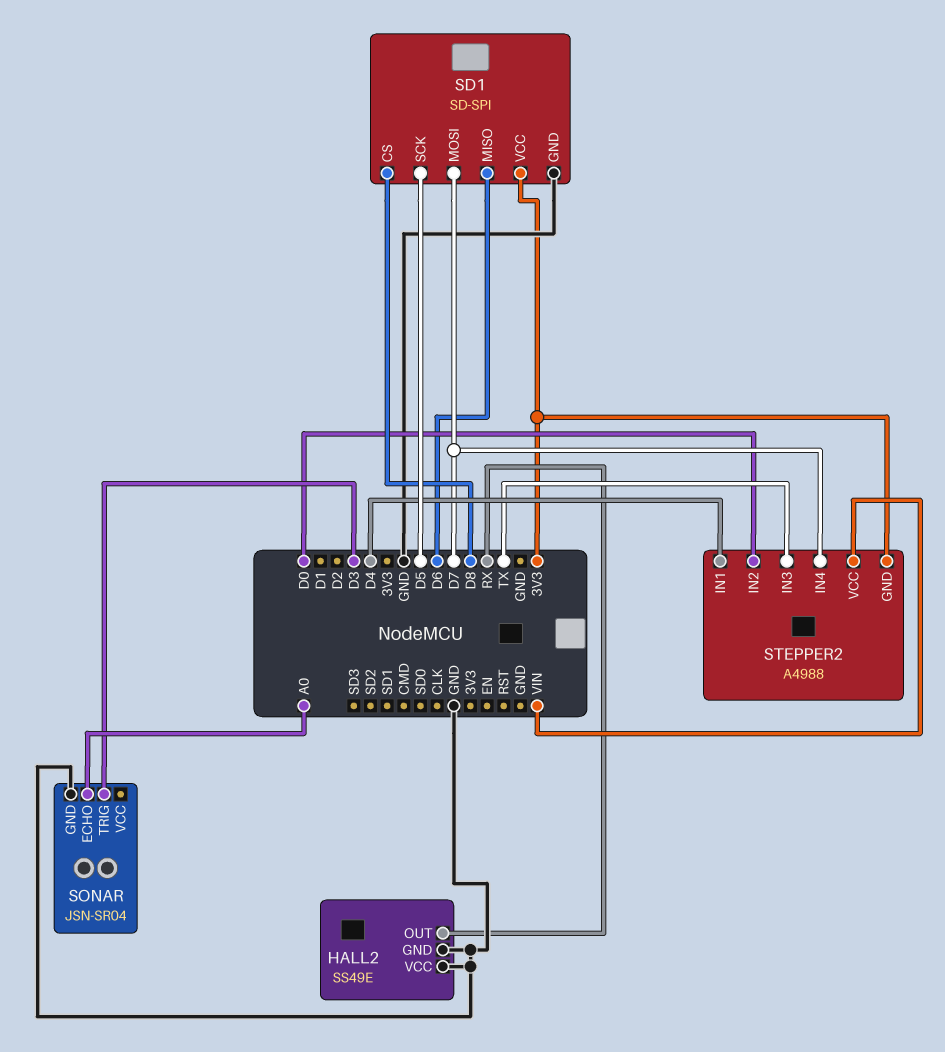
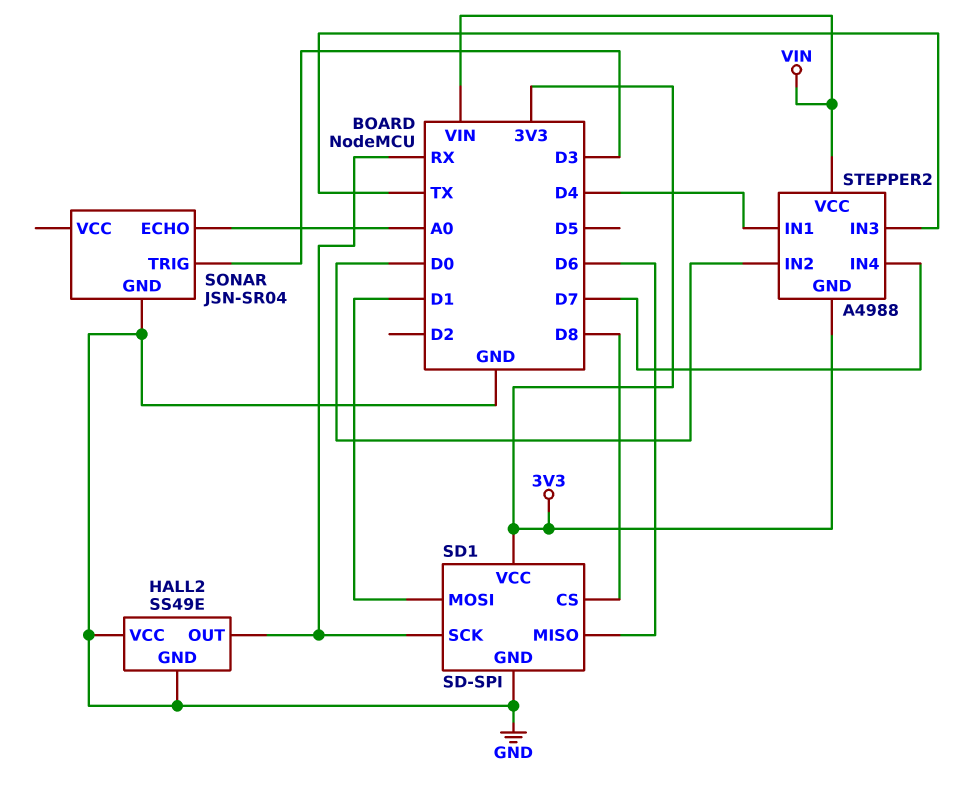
SD1 pin MOSI: D7 -> D1
SD1 pin SCK: D5 -> RX

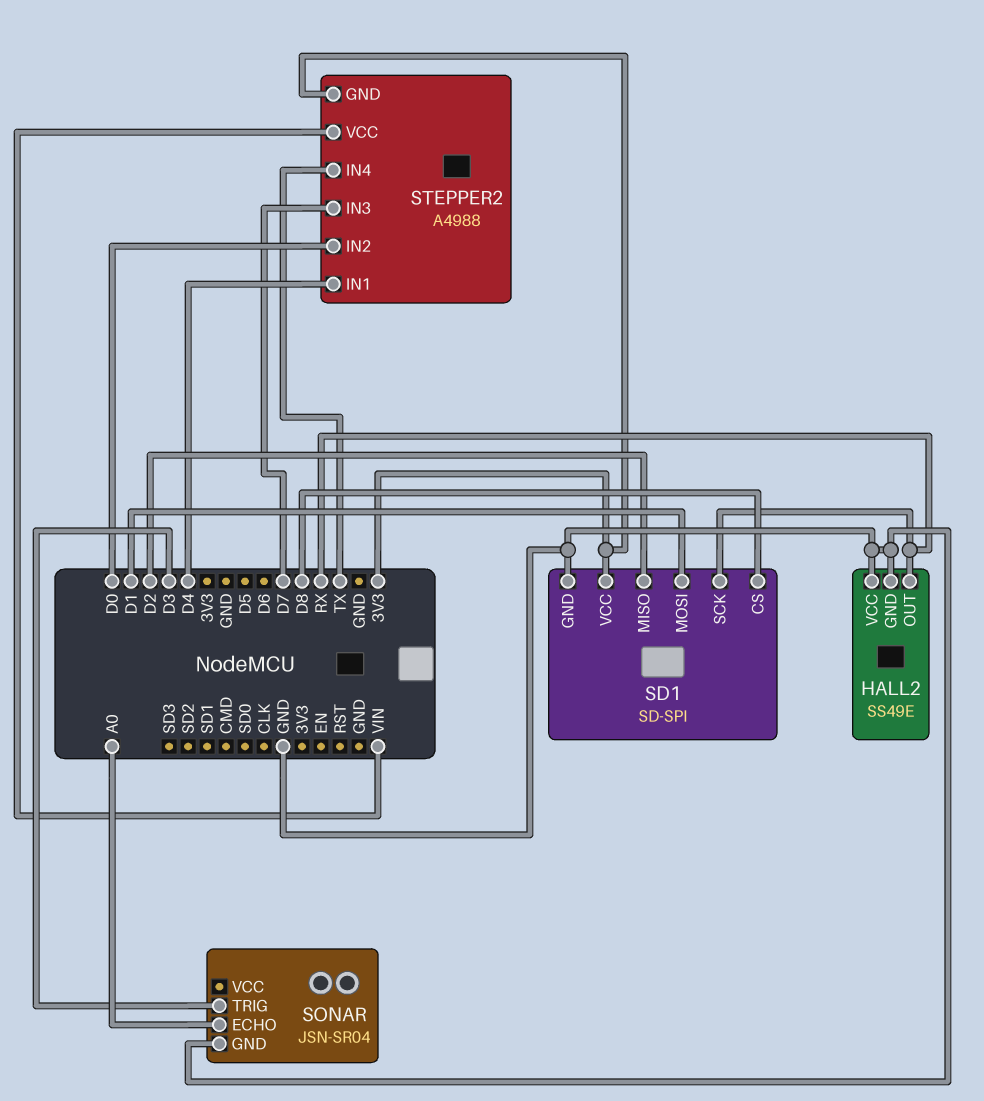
SD1 pin MISO: D6 -> D2
STEPPER2 pin IN3: TX -> D7
STEPPER2 pin IN4: D7 -> TX

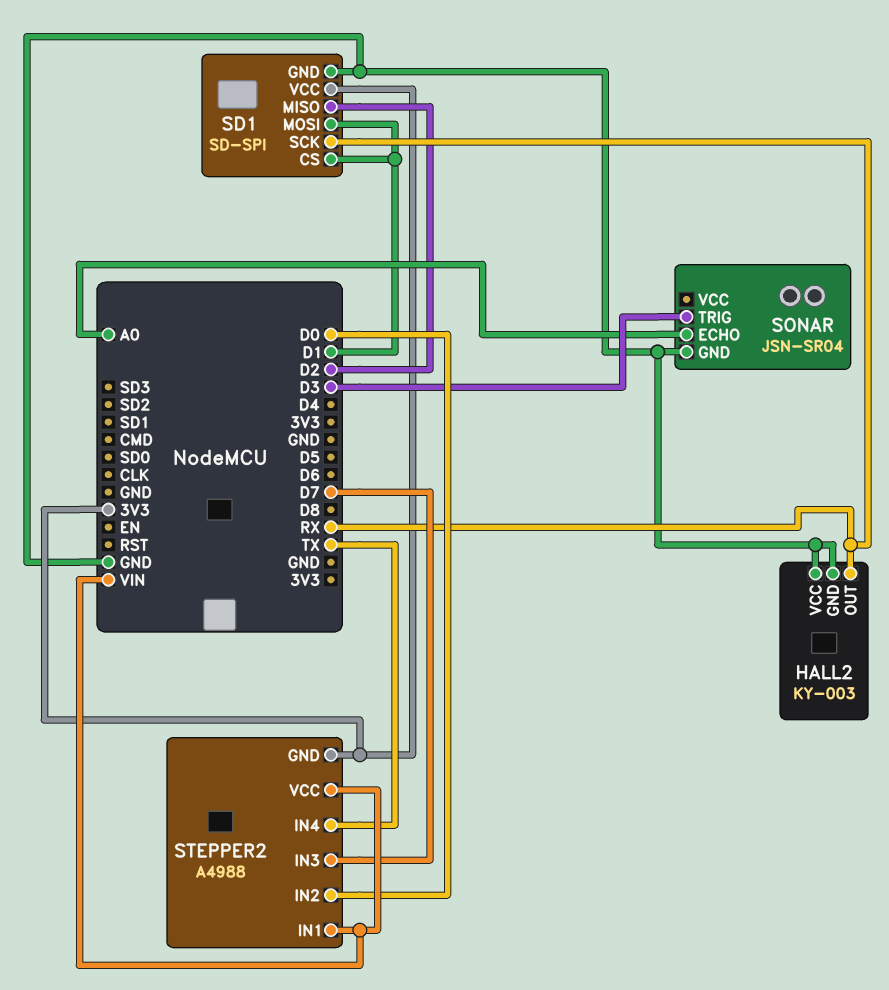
HALL2: SS49E -> KY-003
SD1 pin CS: D8 -> D1
STEPPER2 pin IN1: D4 -> VIN

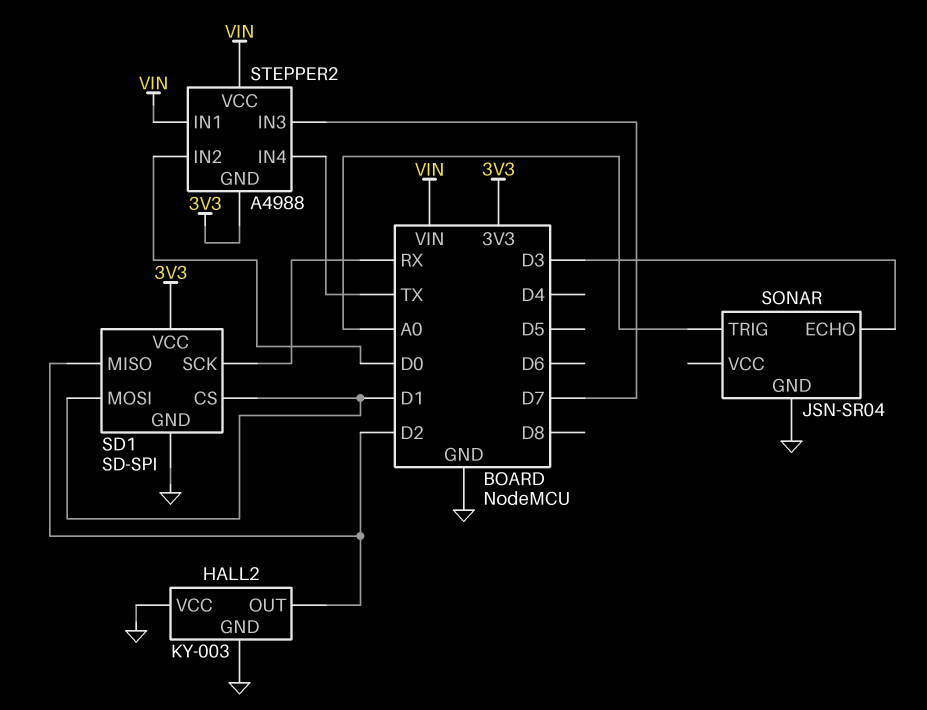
HALL2 pin OUT: RX -> D2
SONAR pin ECHO: A0 -> D3
SONAR pin TRIG: D3 -> A0

